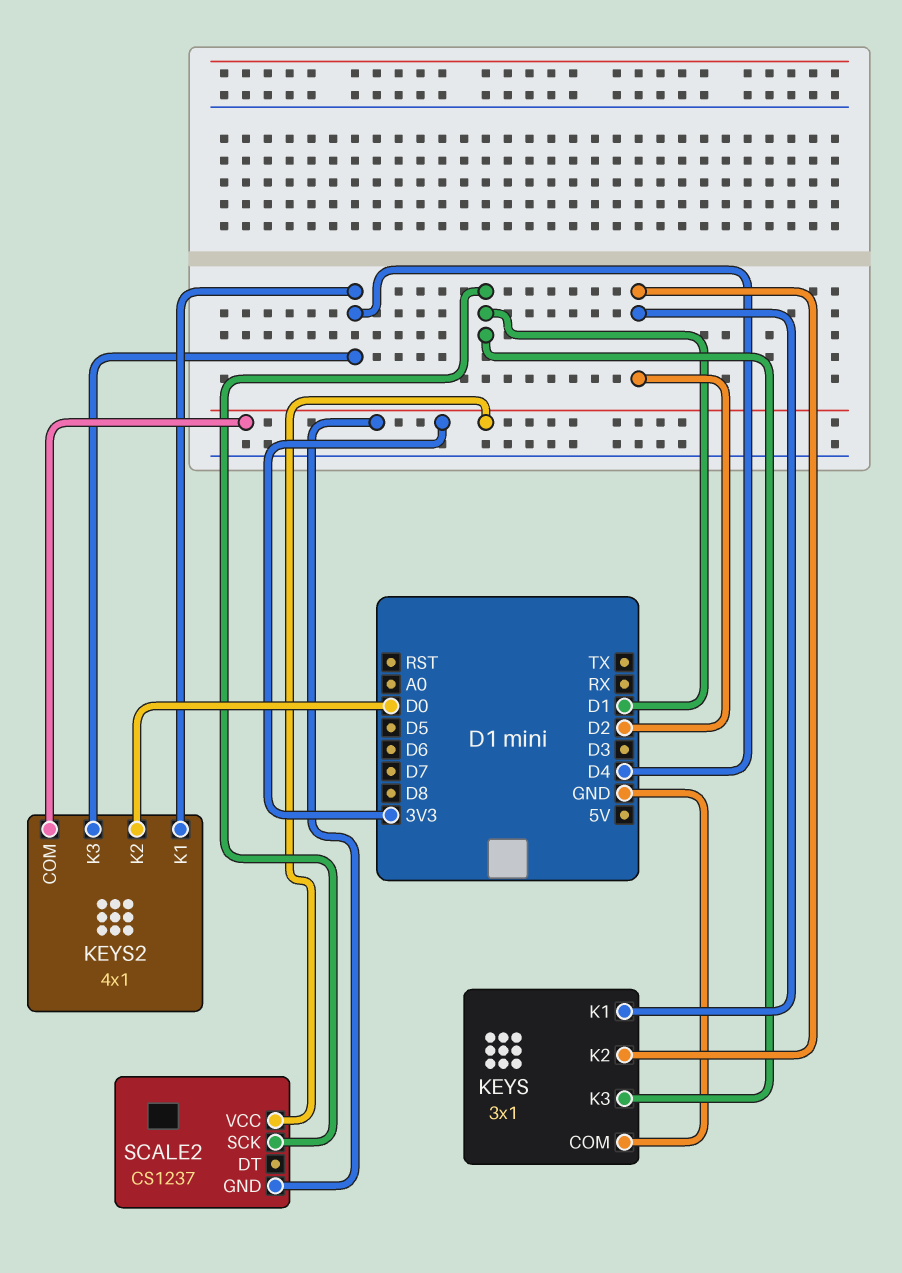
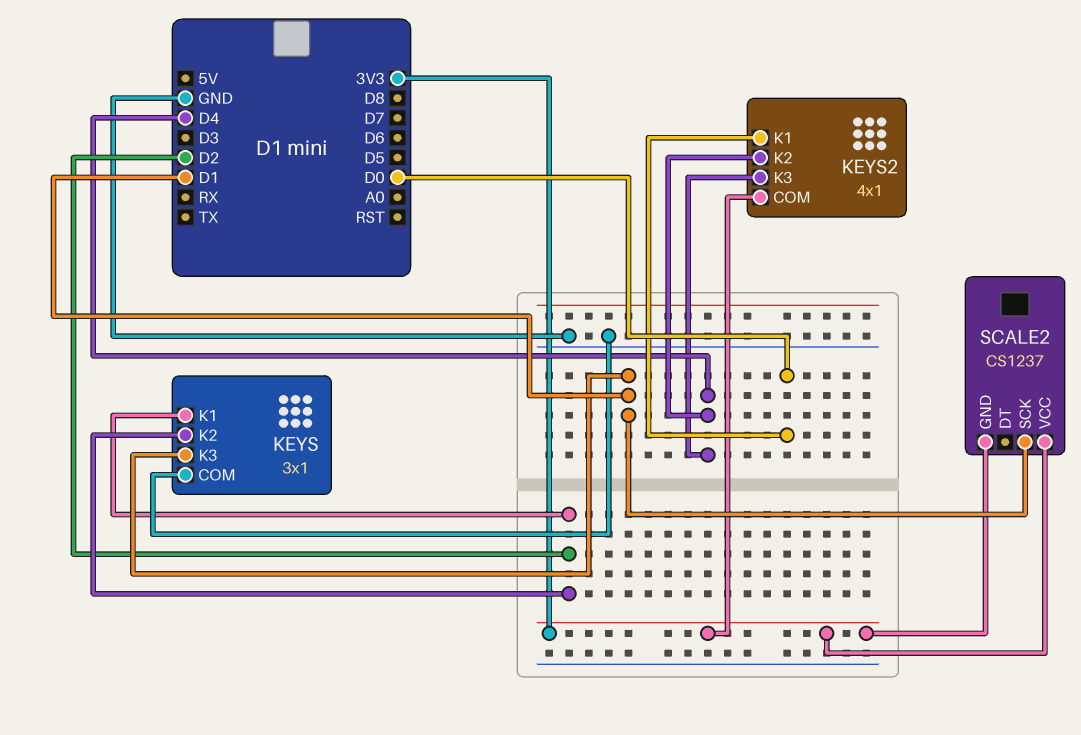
KEYS2 pin K1: D4 -> D0
KEYS2 pin K2: D0 -> D4

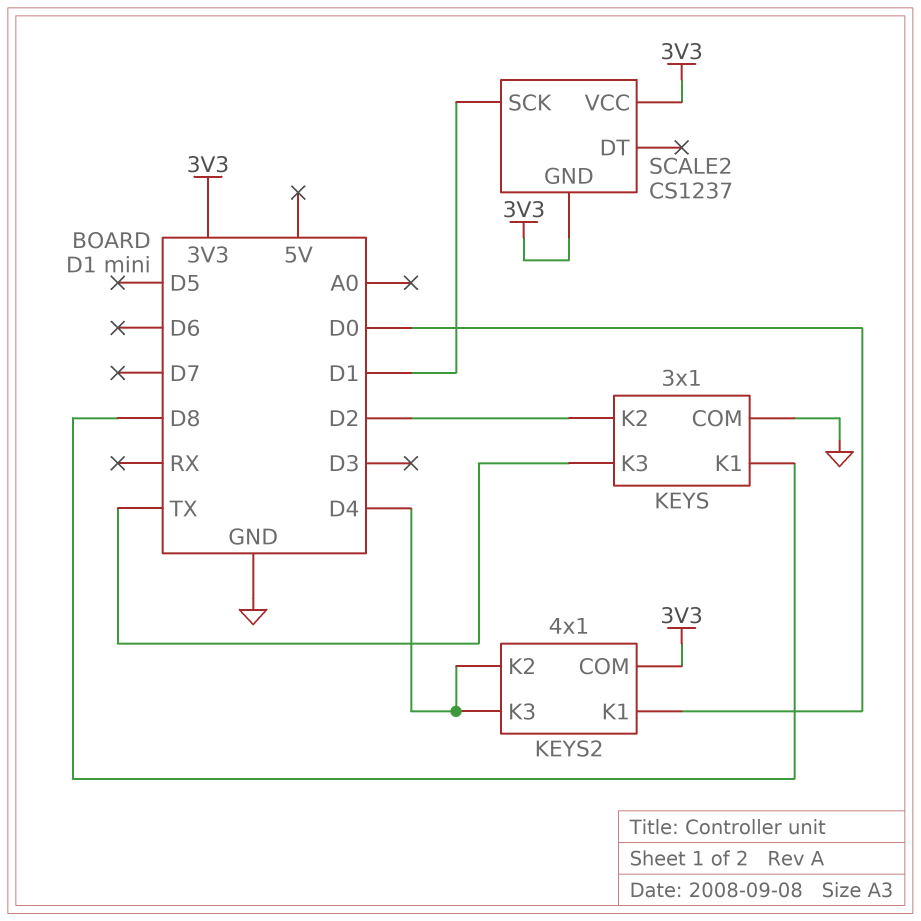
KEYS pin K1: D2 -> D8
KEYS pin K3: D1 -> TX

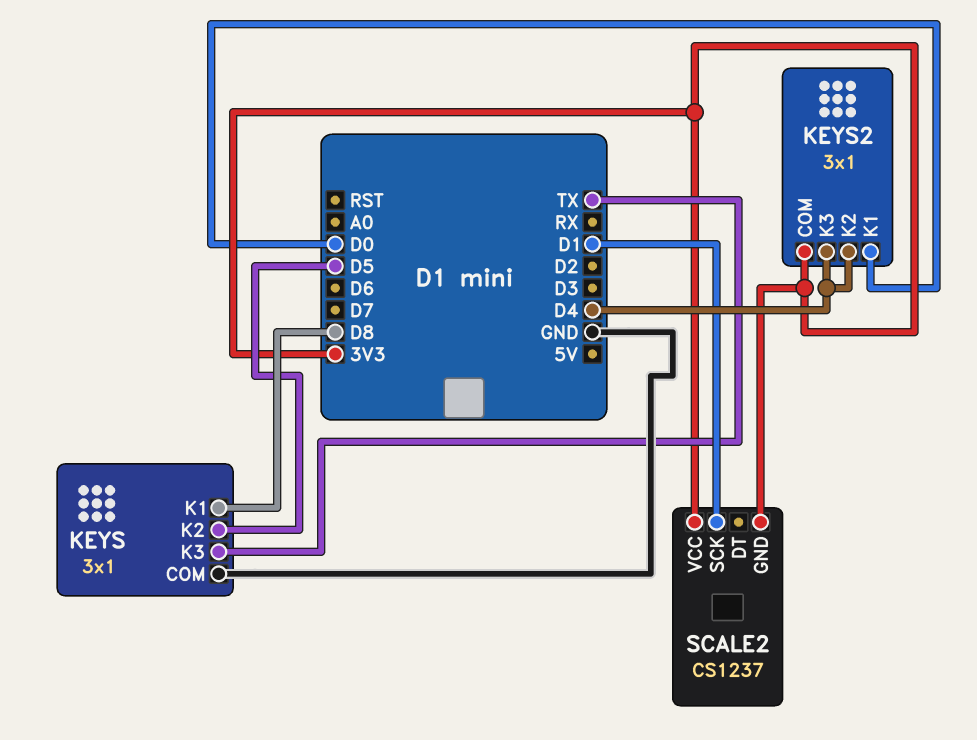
KEYS pin K2: D2 -> D5
KEYS2: 4x1 -> 3x1

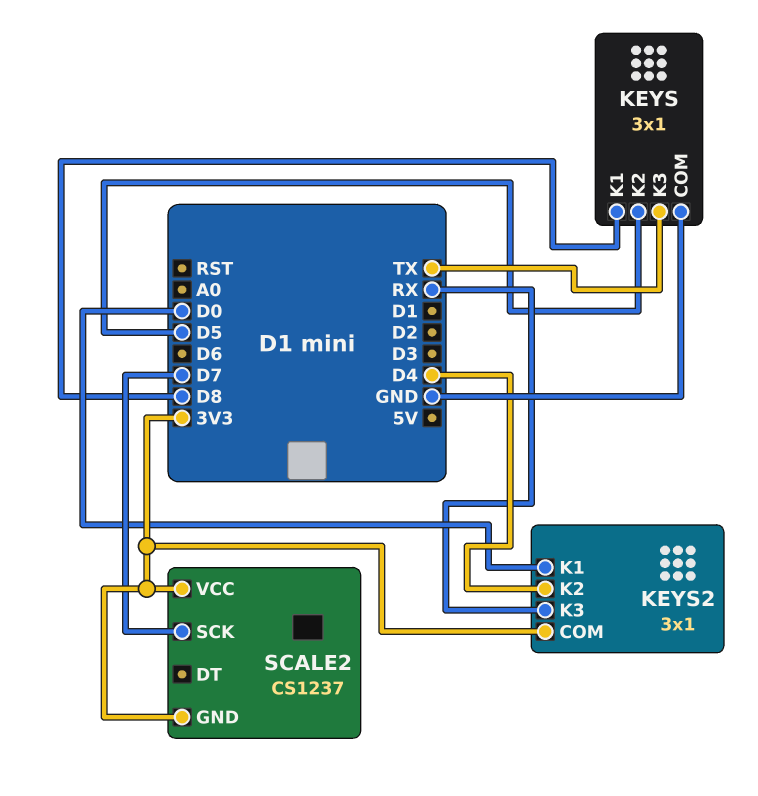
KEYS2 pin K3: D4 -> RX
SCALE2 pin SCK: D1 -> D7

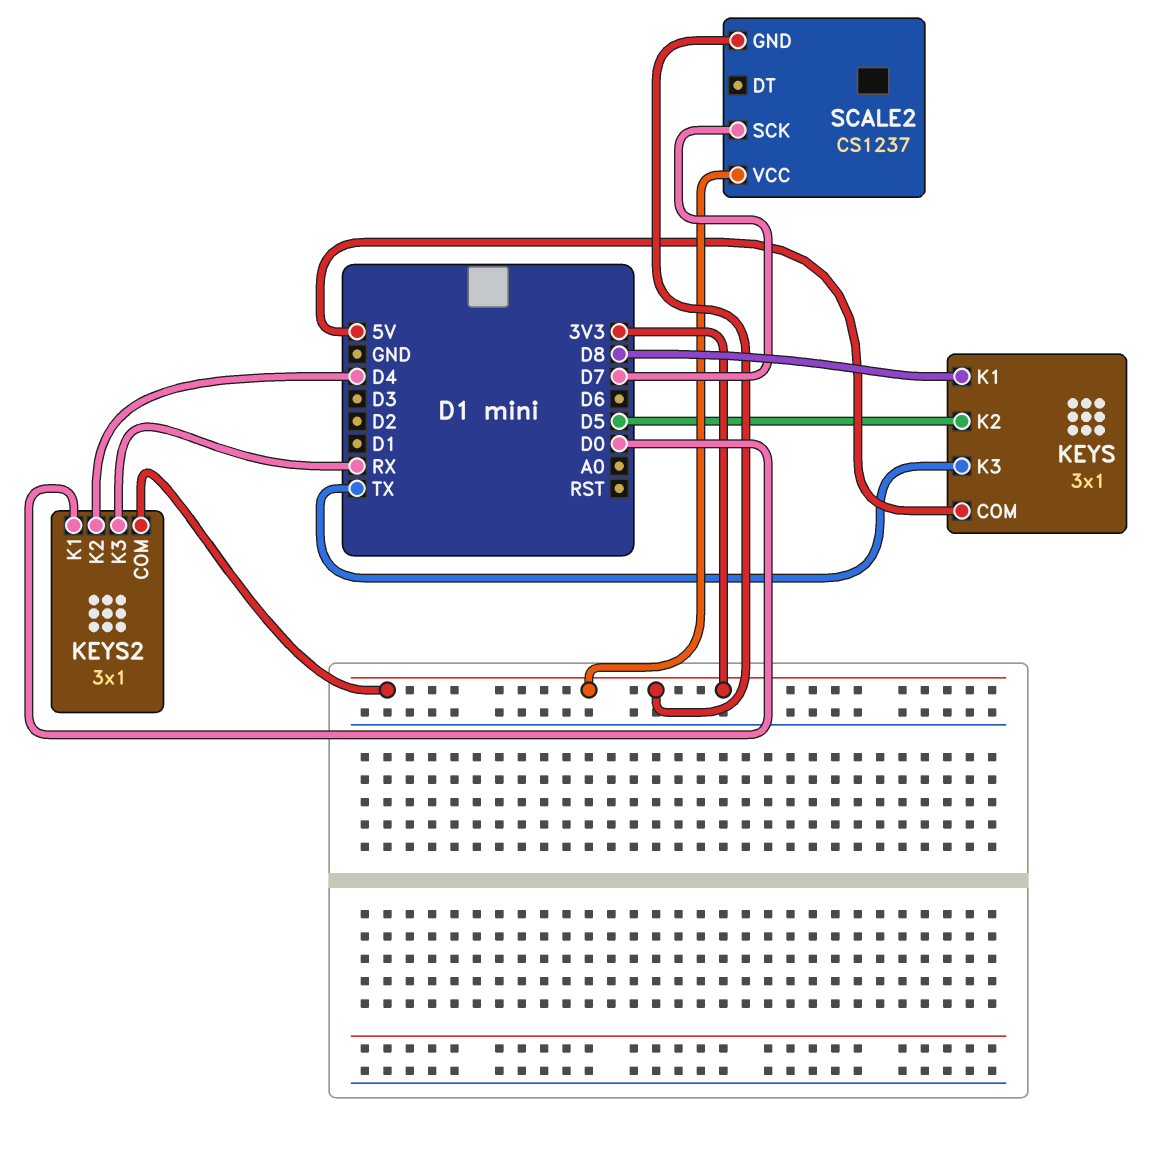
KEYS pin COM: GND -> 5V

